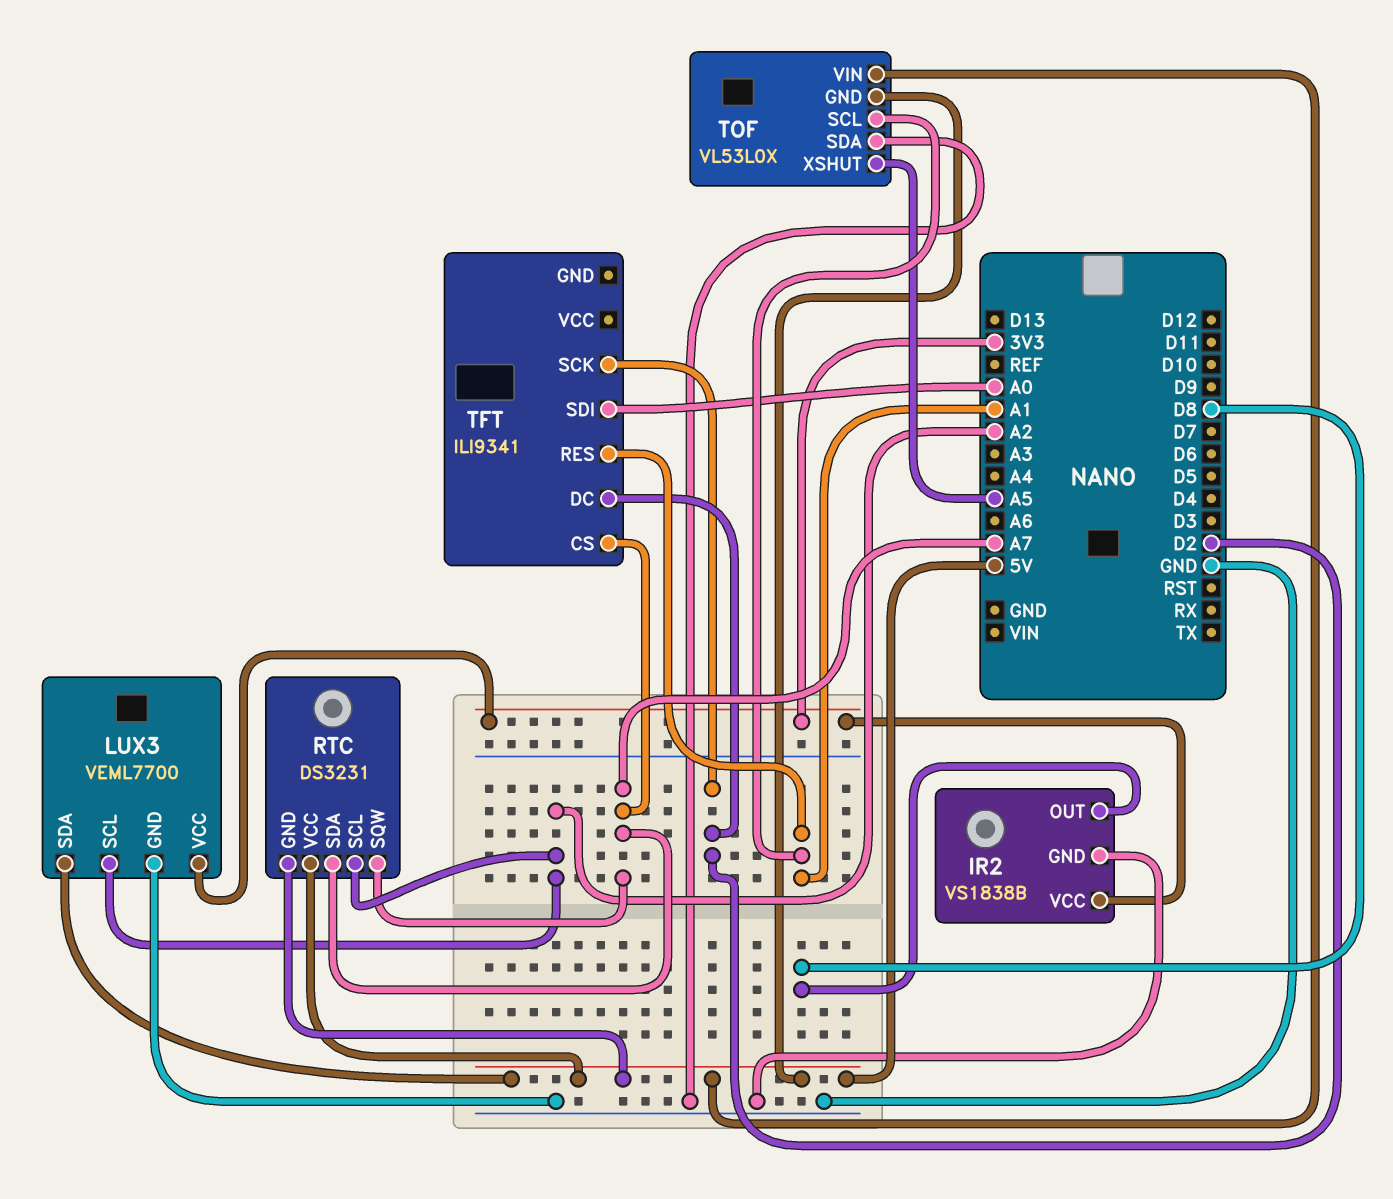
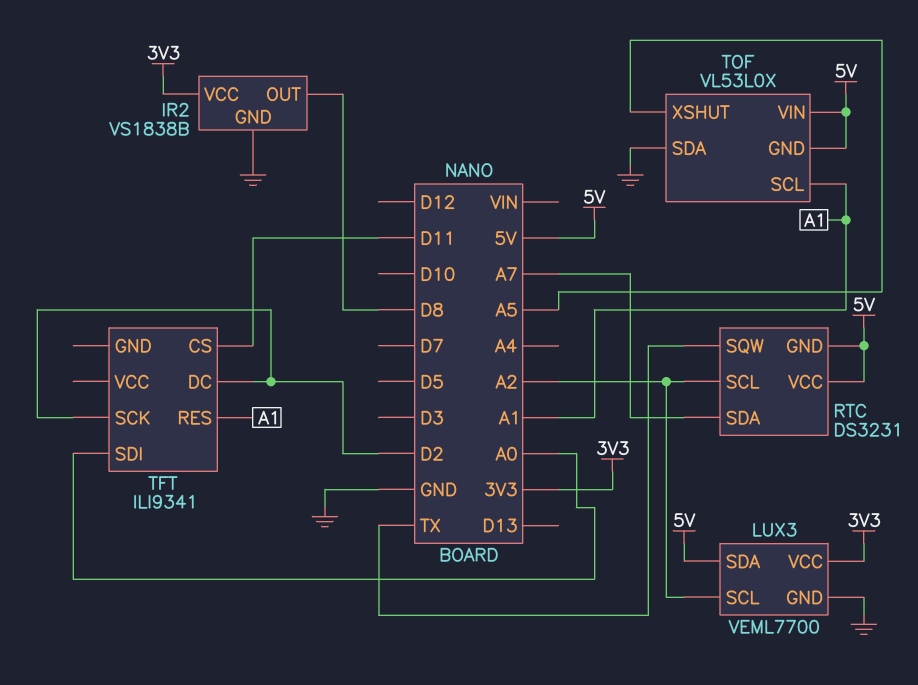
RTC pin SQW: A7 -> TX
TFT pin CS: A7 -> D11

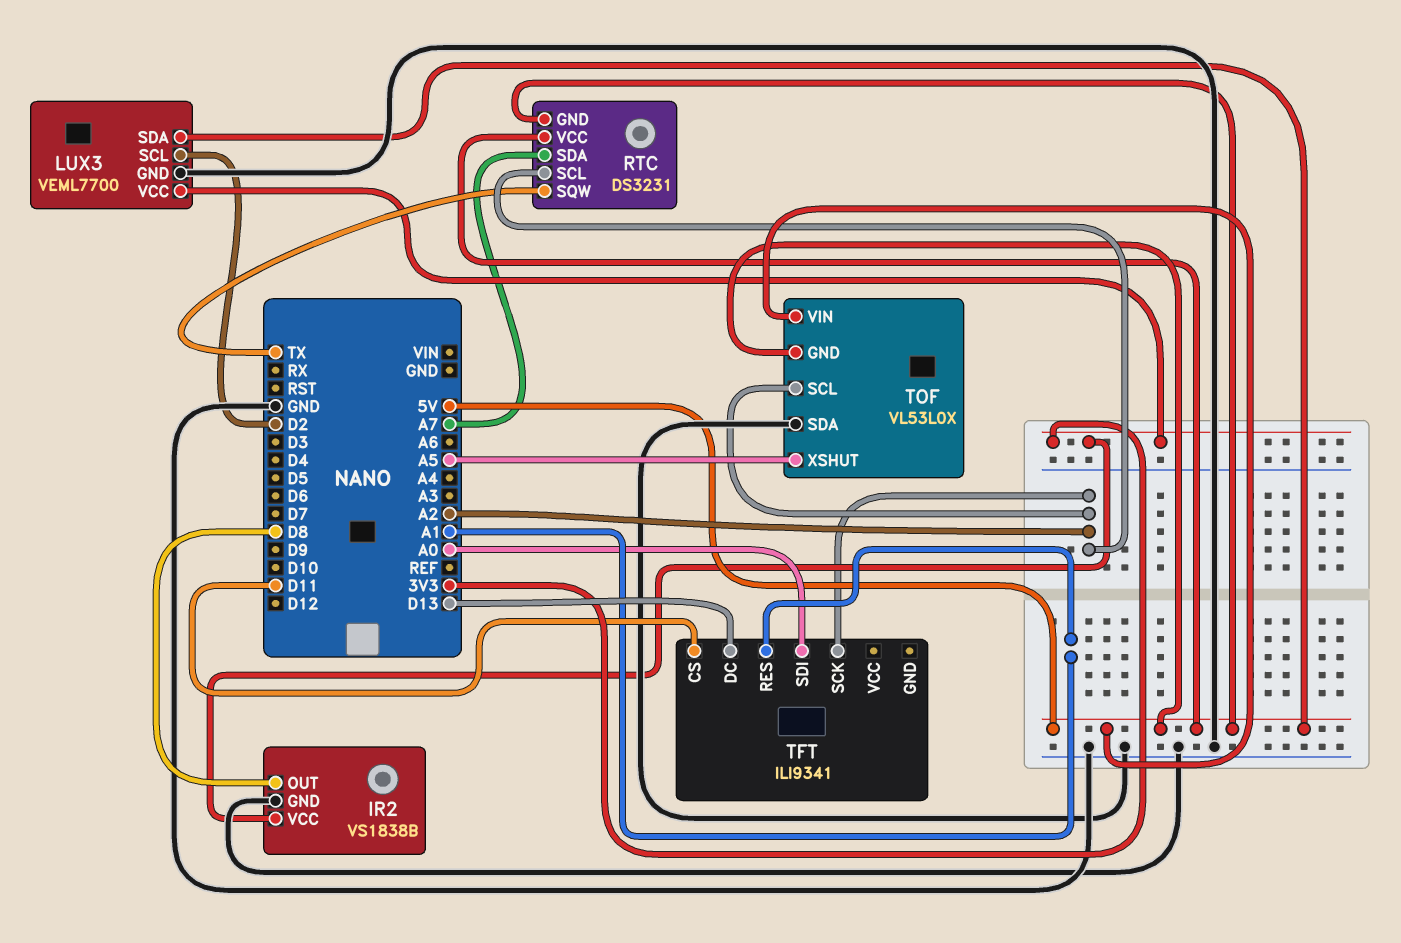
LUX3 pin SCL: A2 -> D2
TFT pin DC: D2 -> D13
TFT pin SCK: D2 -> A2
TOF pin SCL: A1 -> A2

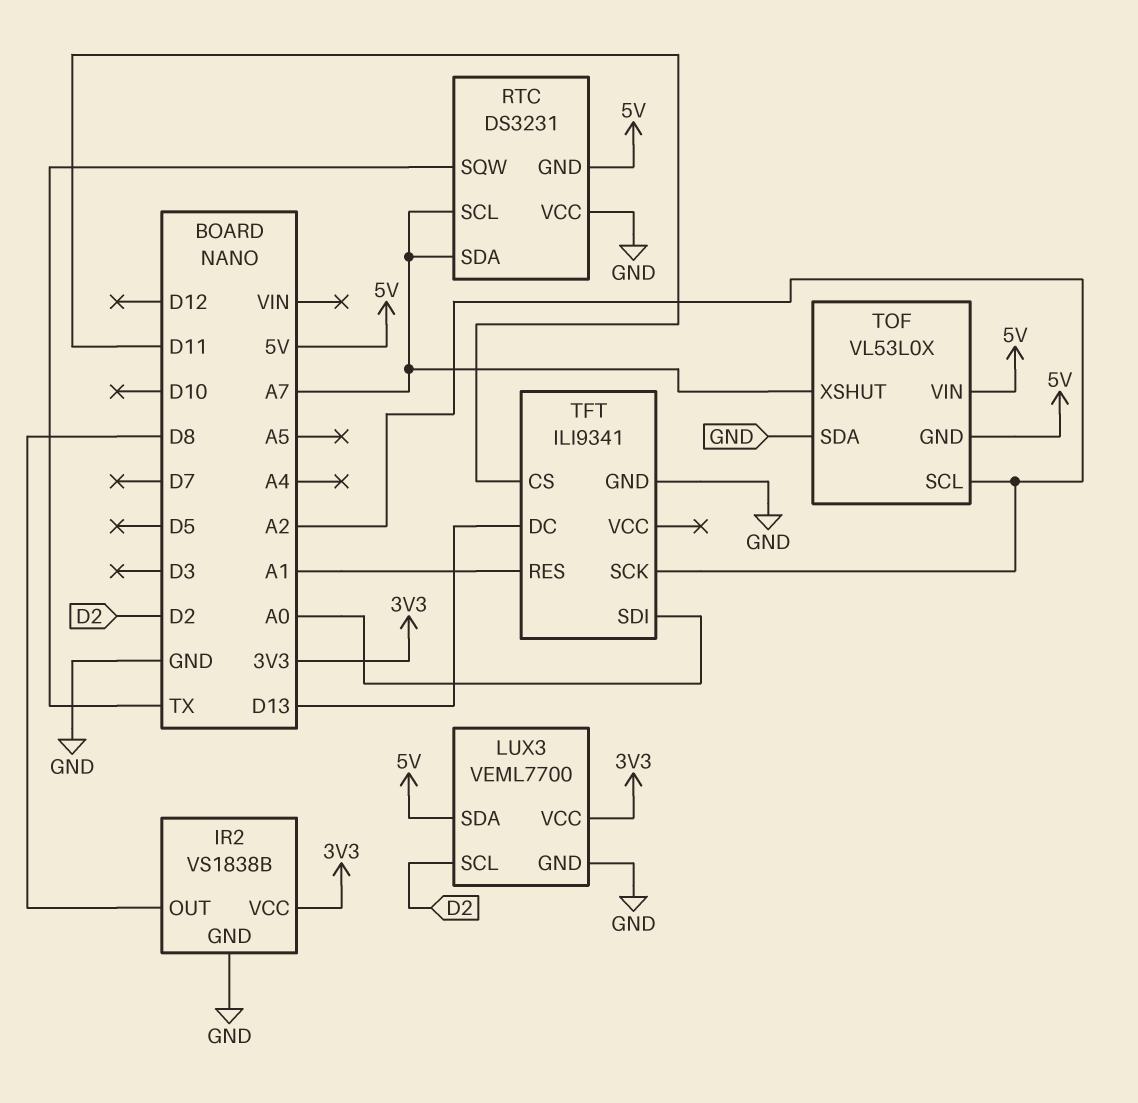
RTC pin SCL: A2 -> A7
RTC pin VCC: 5V -> GND
TFT pin GND: none -> GND
TOF pin XSHUT: A5 -> A7

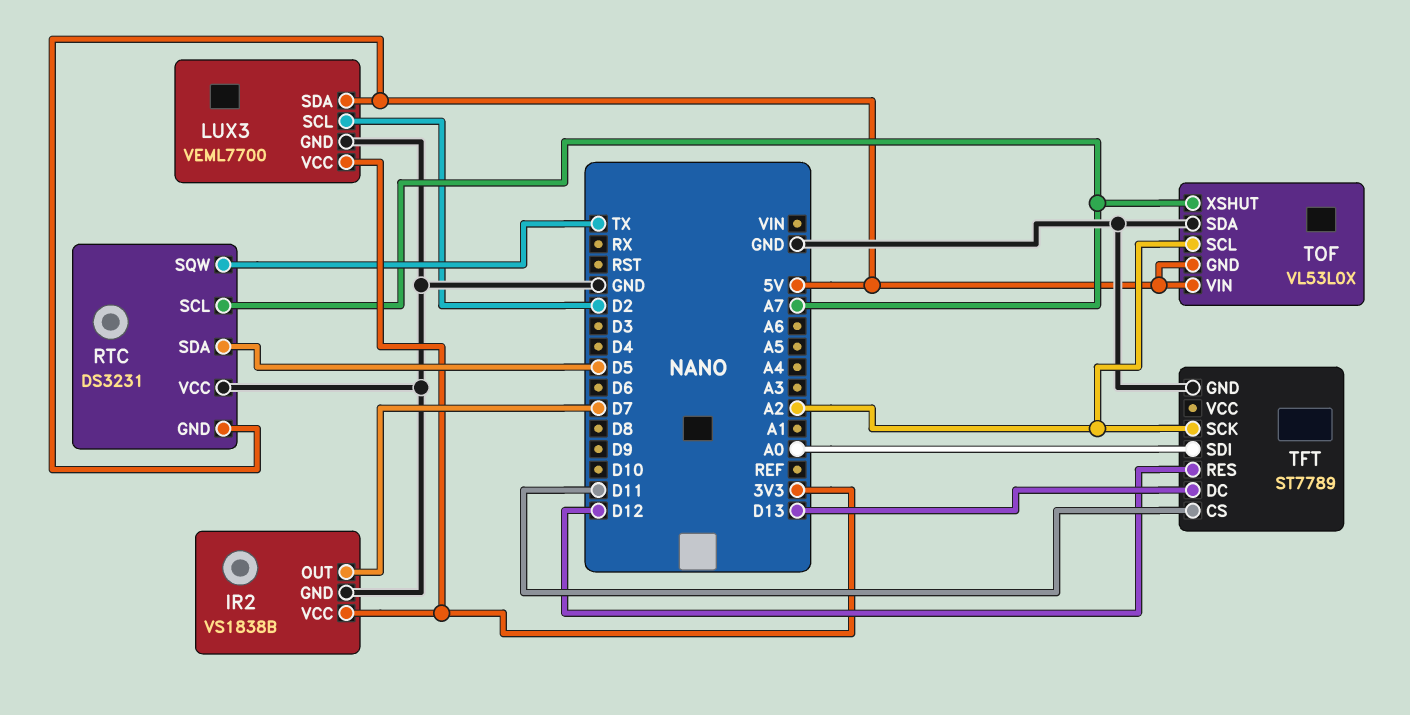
IR2 pin OUT: D8 -> D7
RTC pin SDA: A7 -> D5
TFT: ILI9341 -> ST7789
TFT pin RES: A1 -> D12

